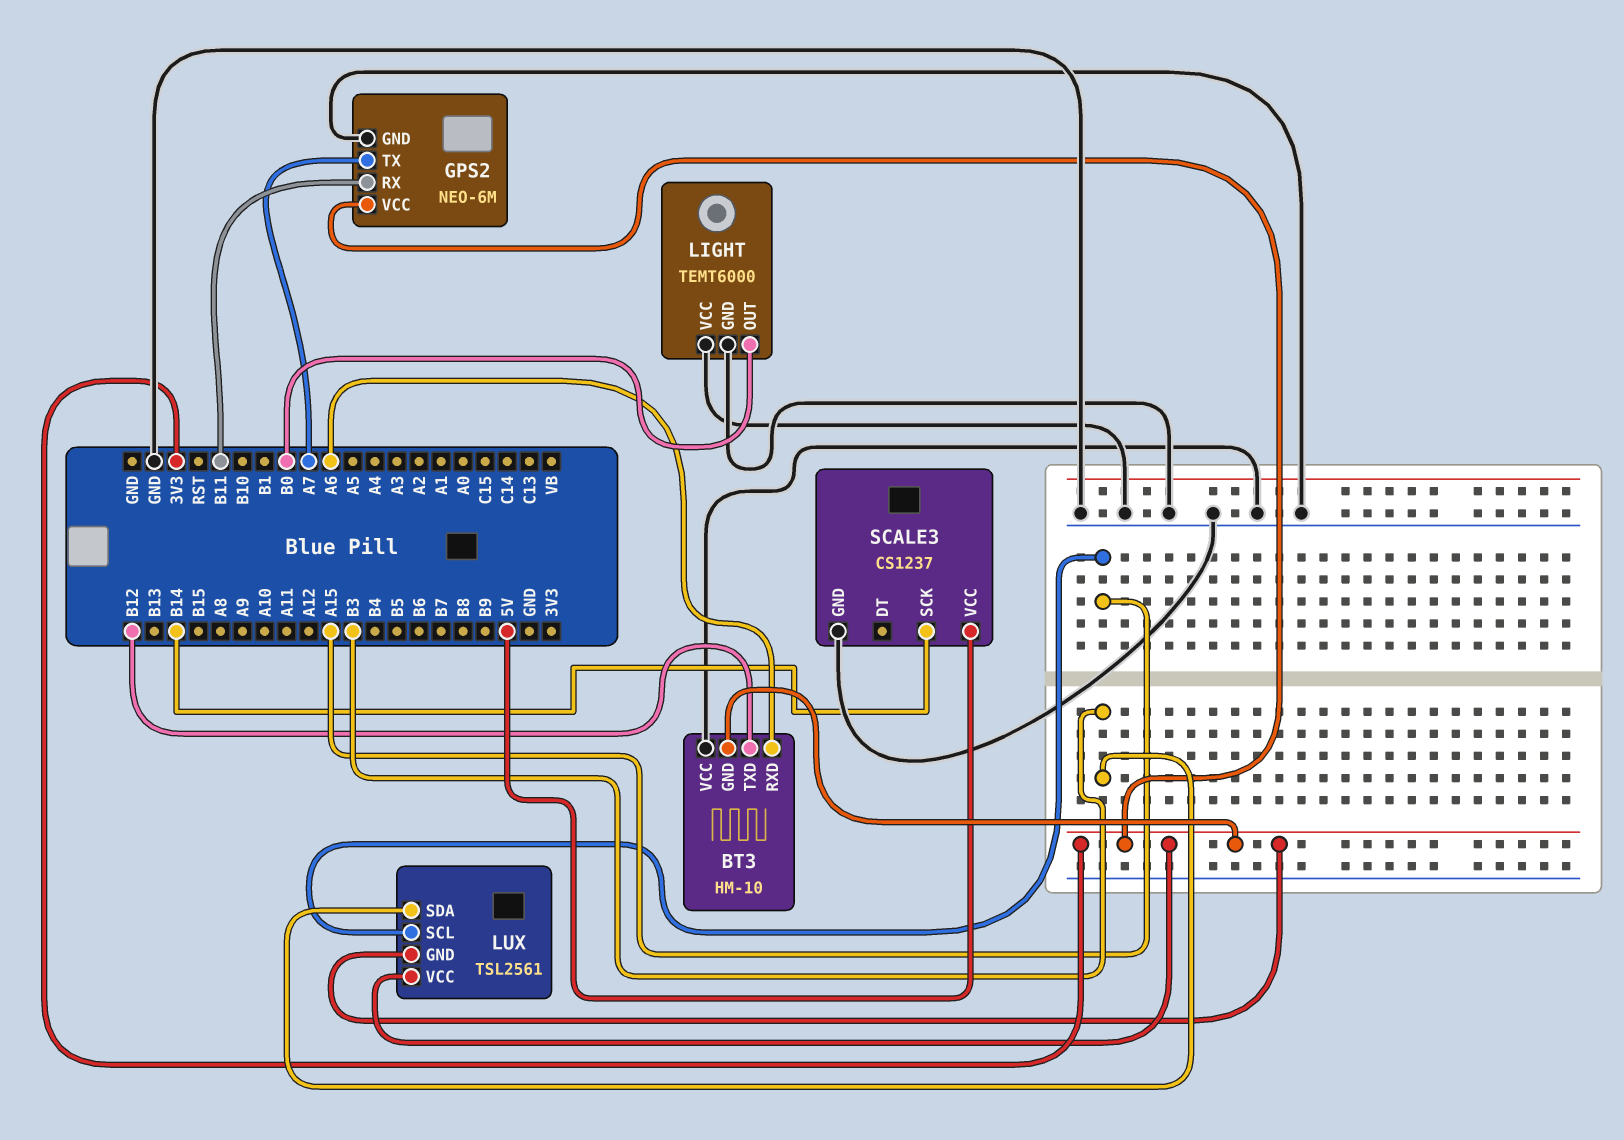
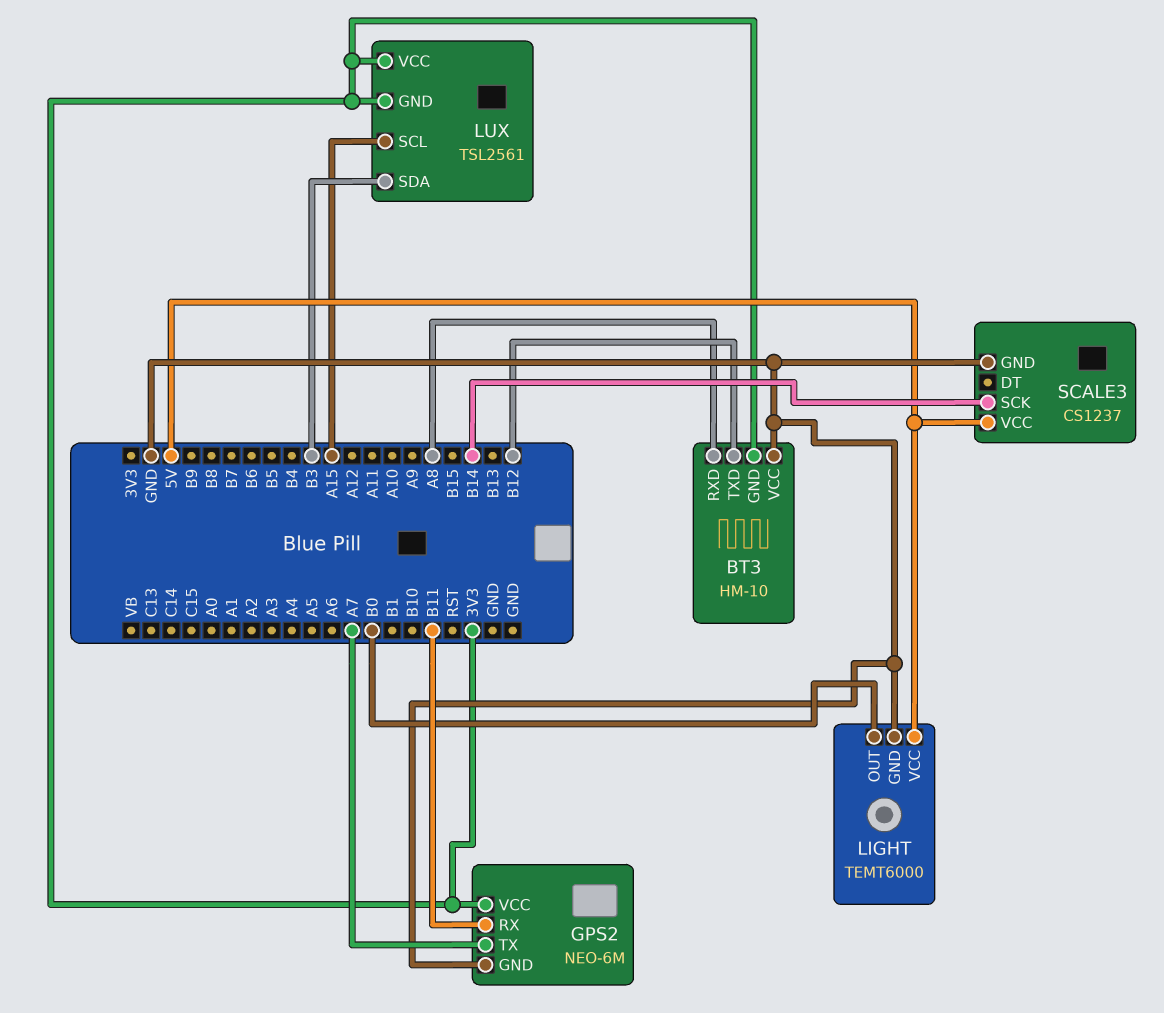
BT3 pin RXD: A6 -> A8
LIGHT pin VCC: GND -> 5V

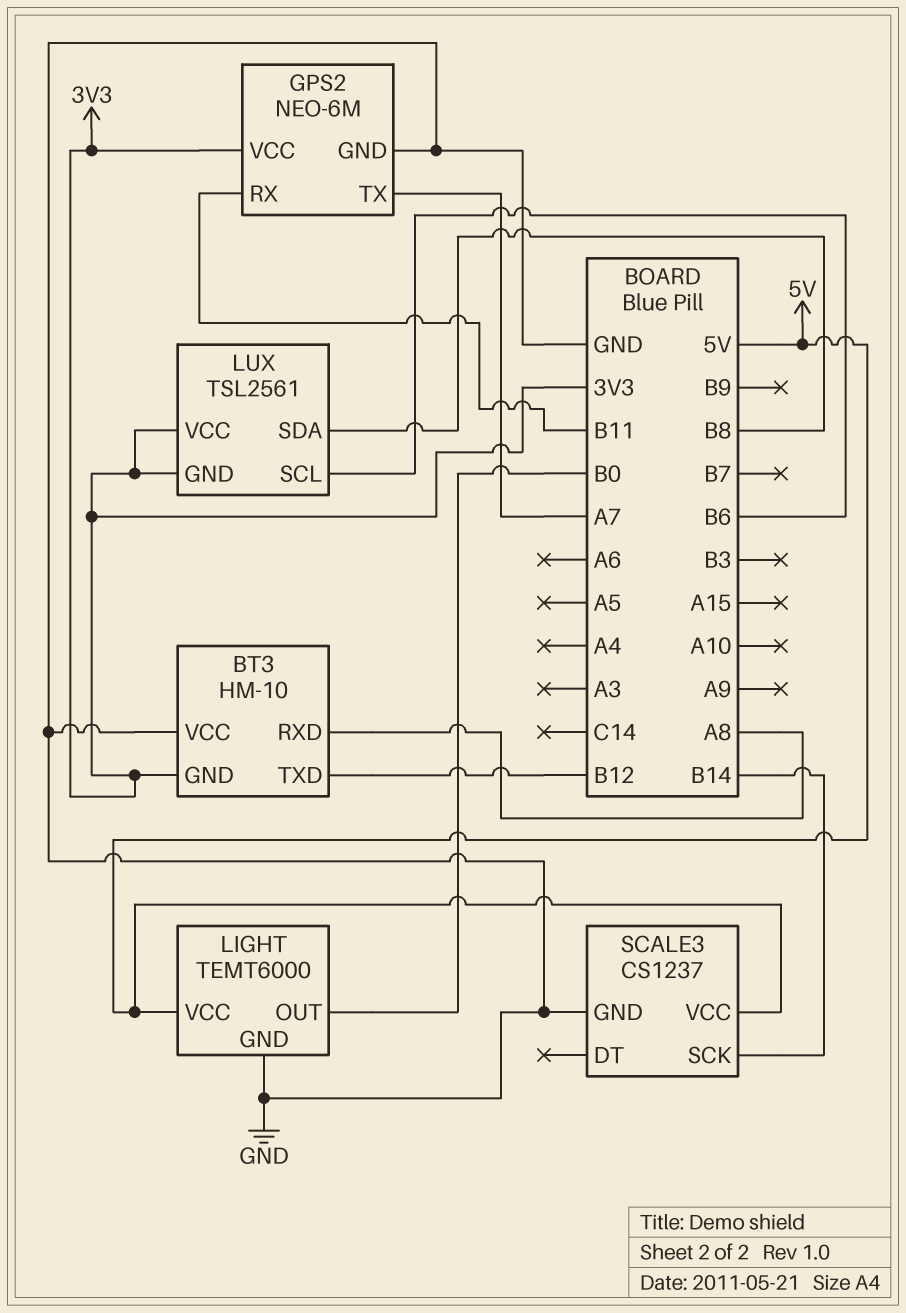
LUX pin SCL: A15 -> B6
LUX pin SDA: B3 -> B8

